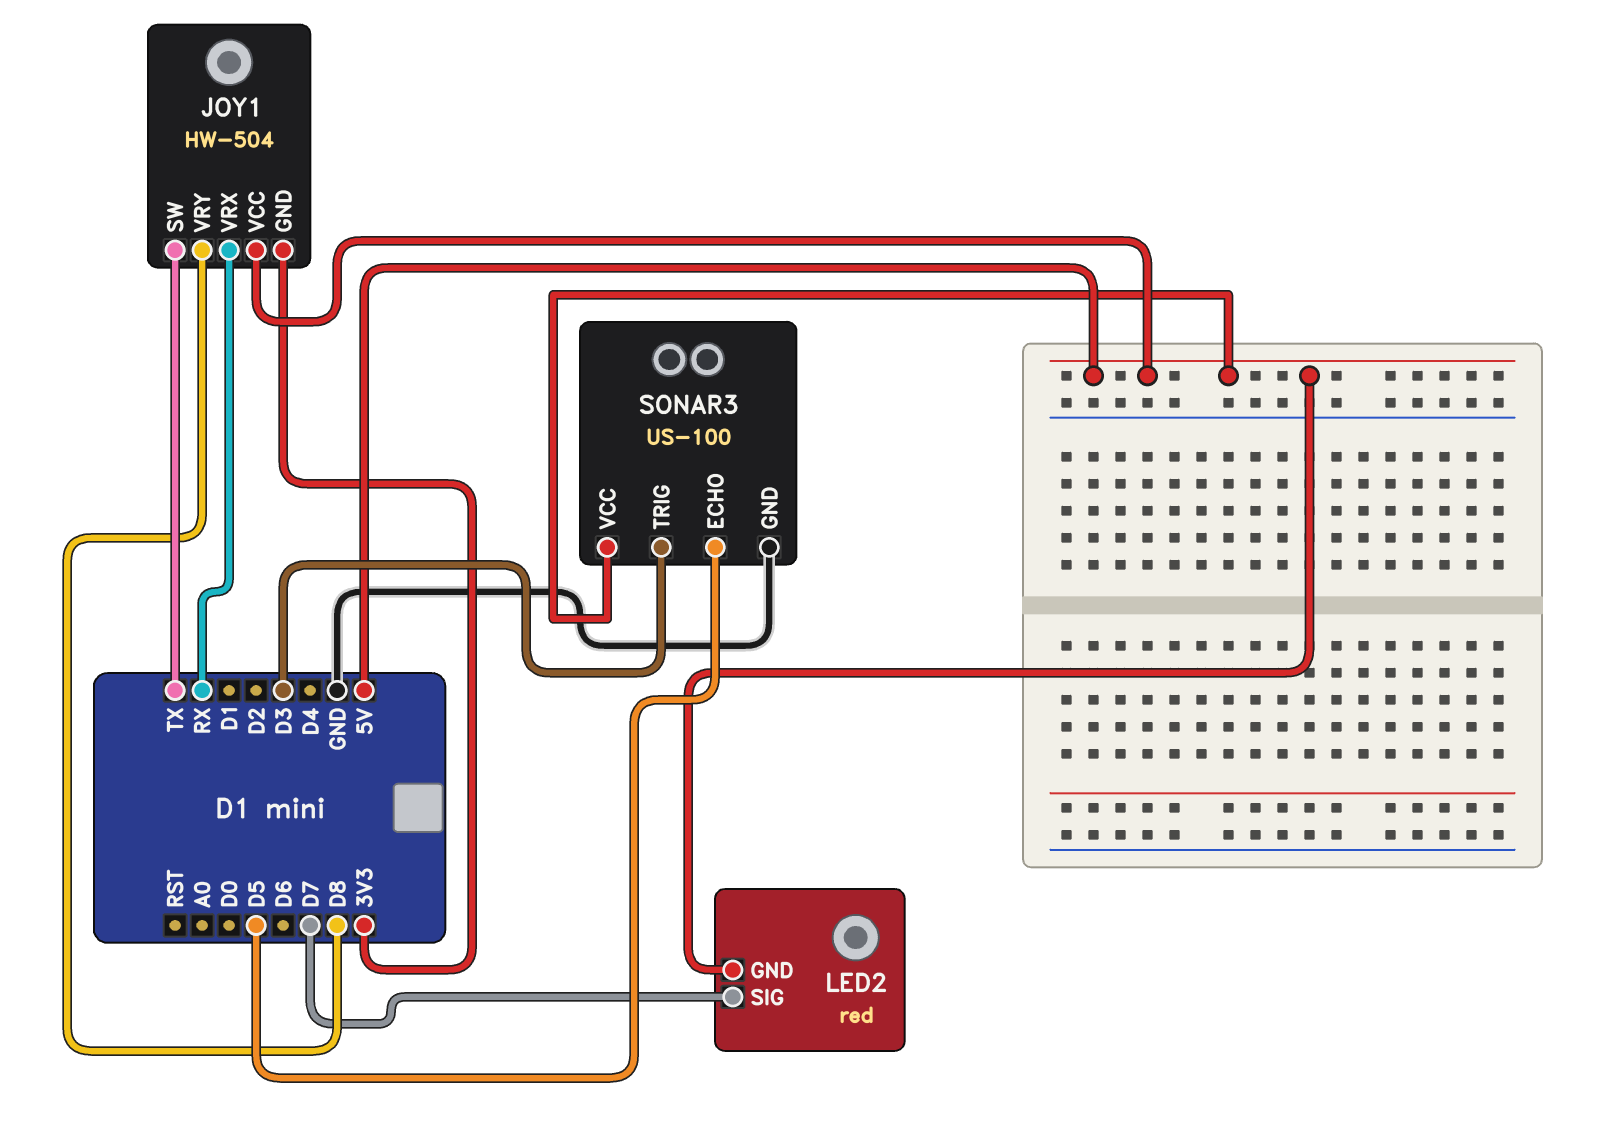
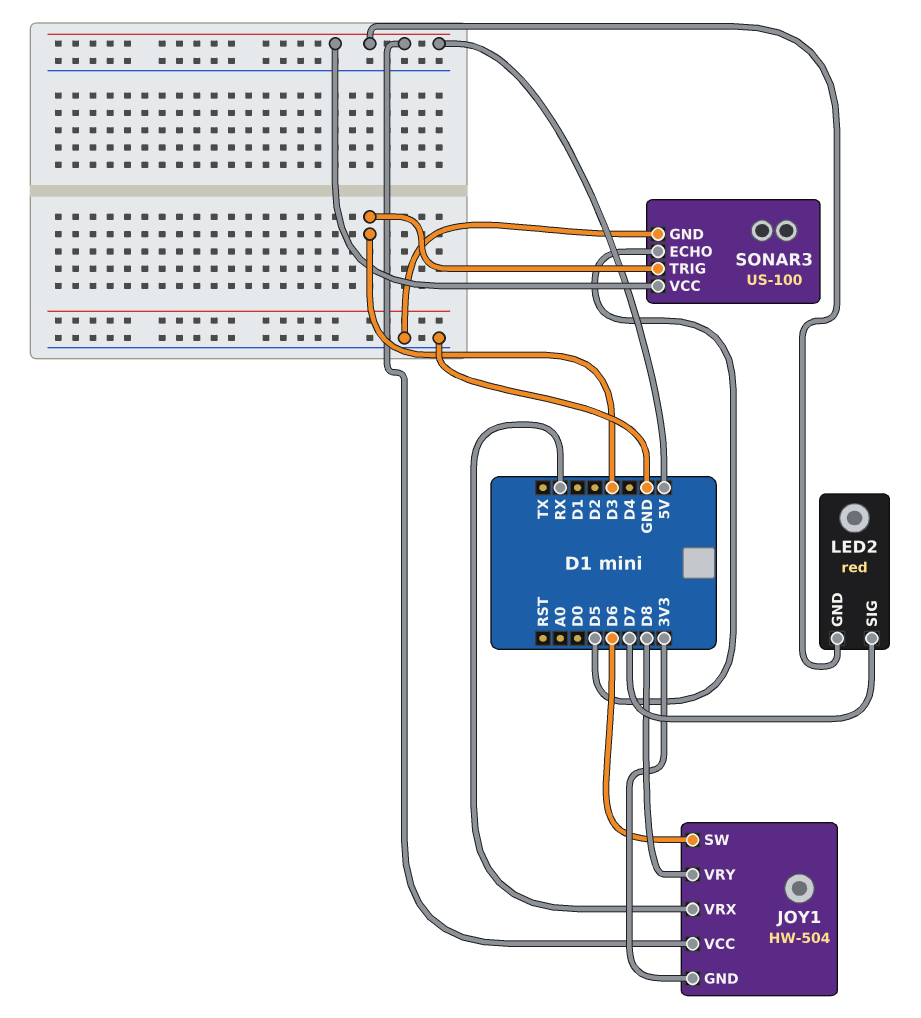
JOY1 pin SW: TX -> D6

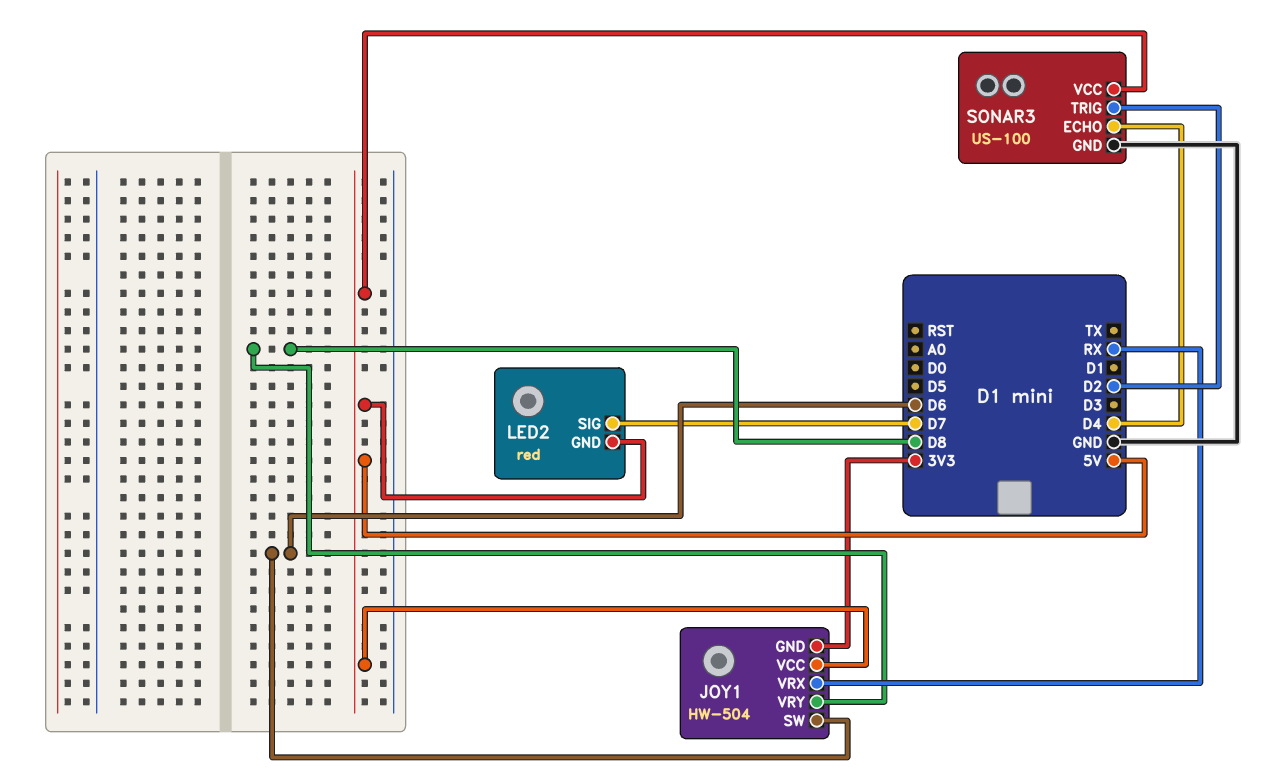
SONAR3 pin ECHO: D5 -> D4
SONAR3 pin TRIG: D3 -> D2

